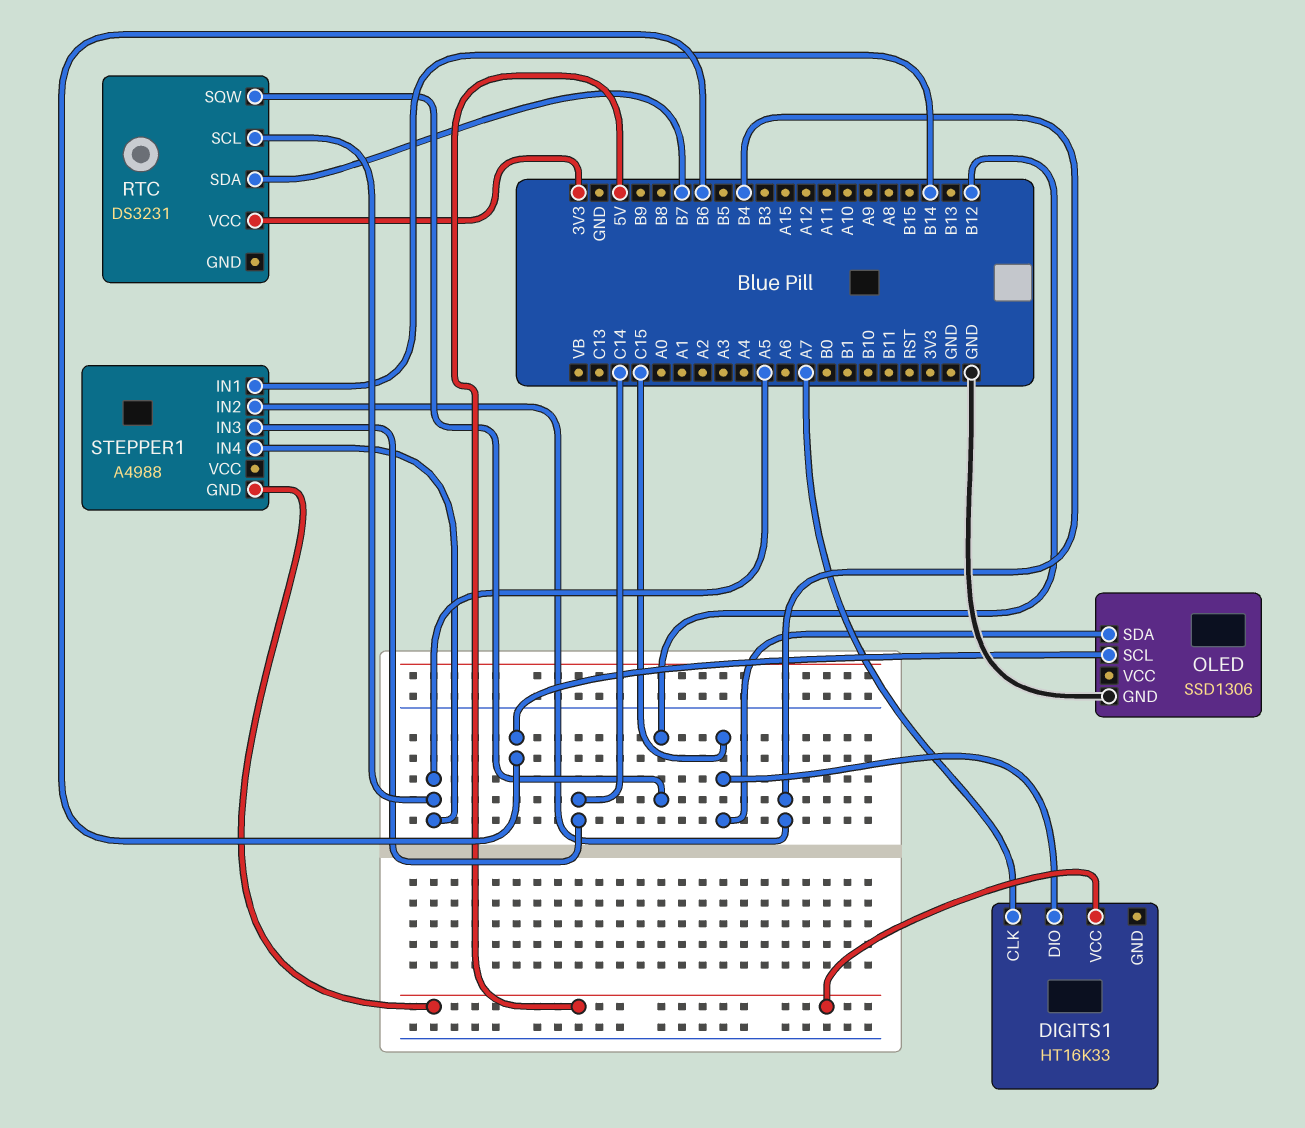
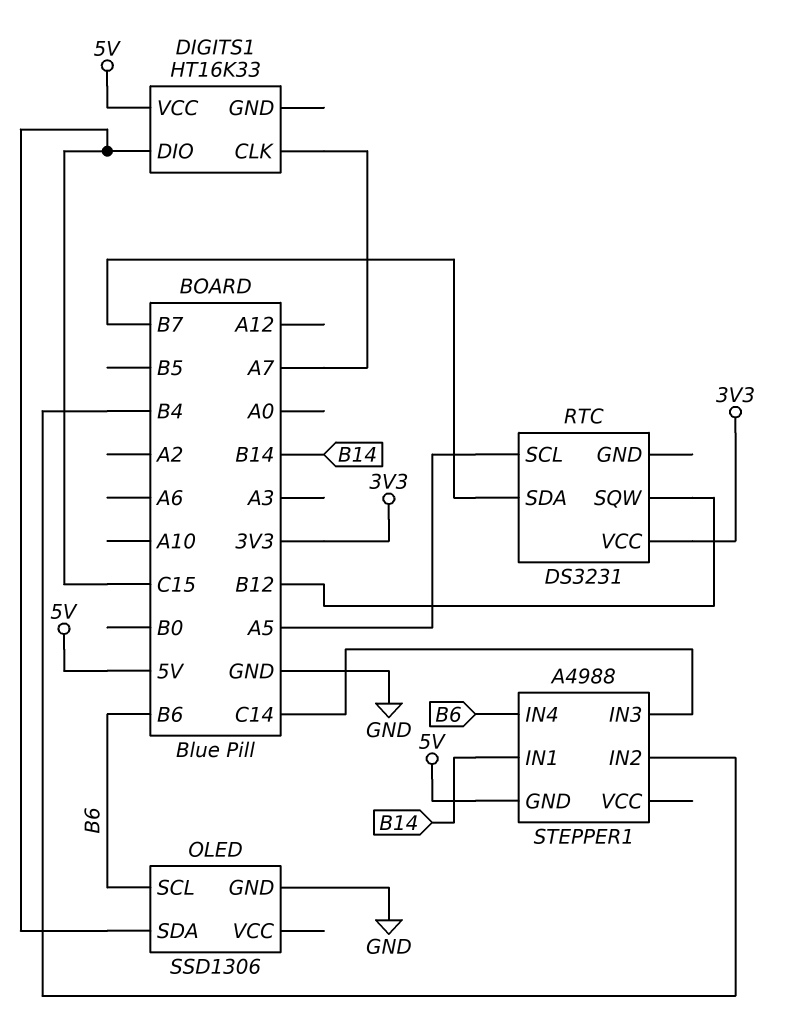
STEPPER1 pin IN4: A5 -> B6

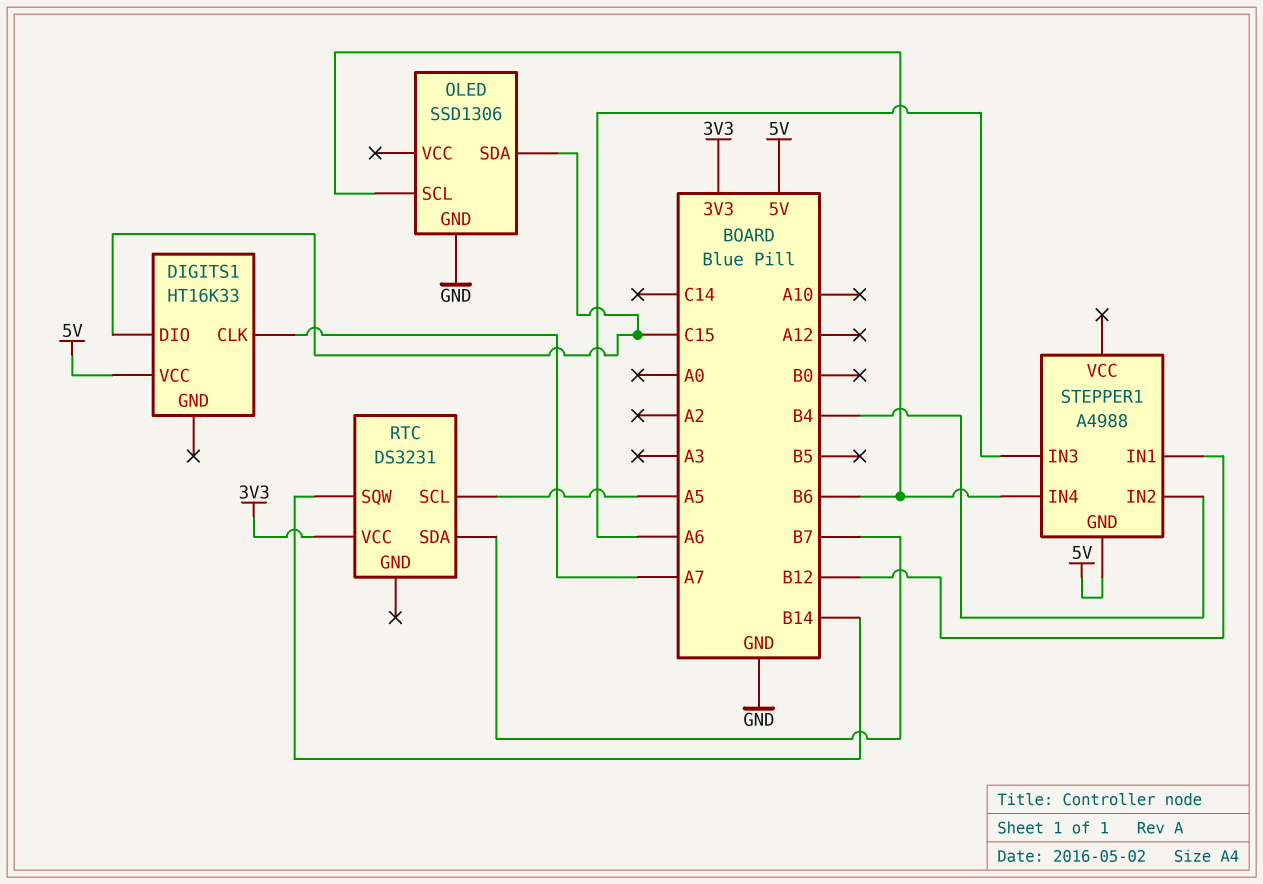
RTC pin SQW: B12 -> B14
STEPPER1 pin IN1: B14 -> B12
STEPPER1 pin IN3: C14 -> A6

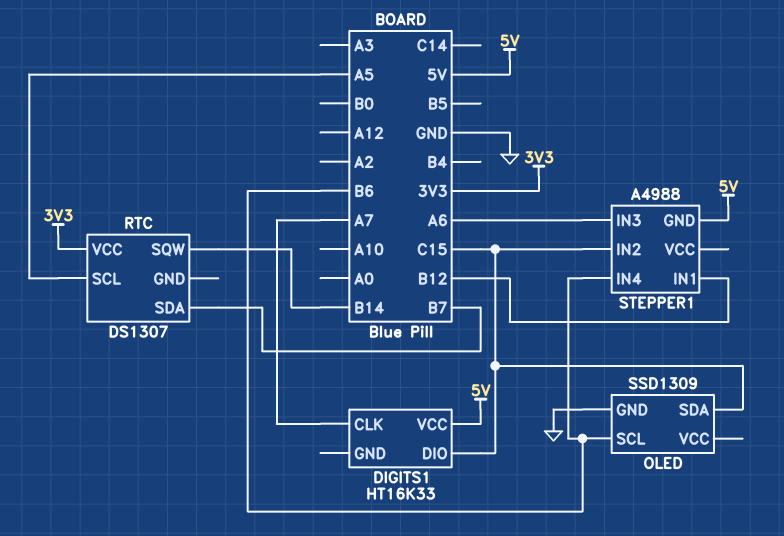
OLED: SSD1306 -> SSD1309
RTC: DS3231 -> DS1307
STEPPER1 pin IN2: B4 -> C15

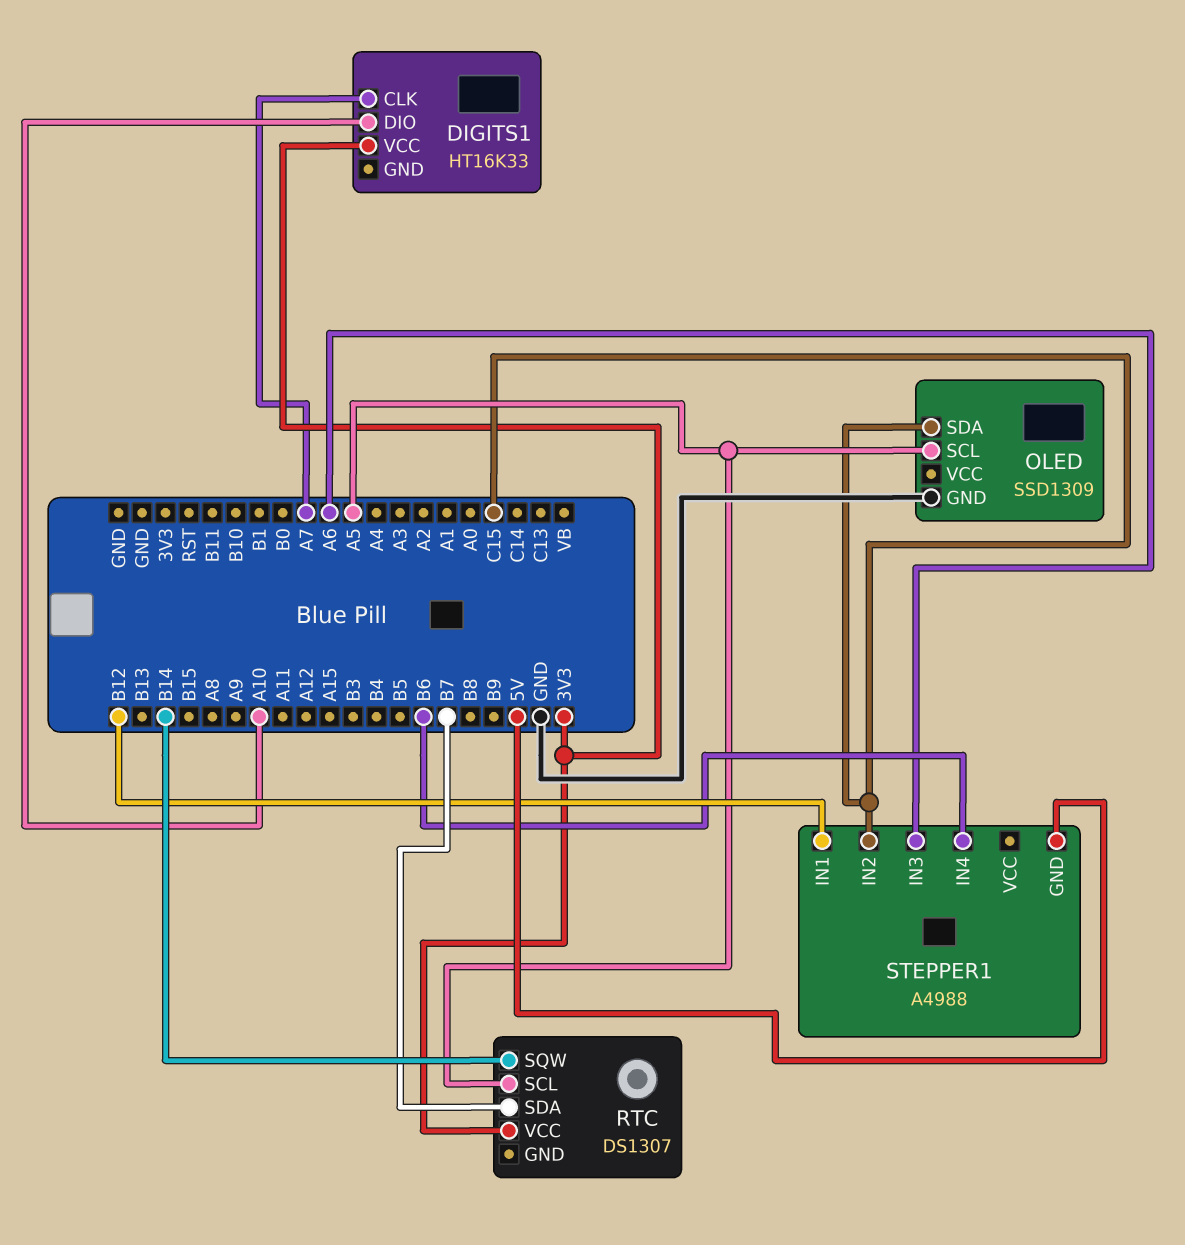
DIGITS1 pin DIO: C15 -> A10
DIGITS1 pin VCC: 5V -> 3V3
OLED pin SCL: B6 -> A5

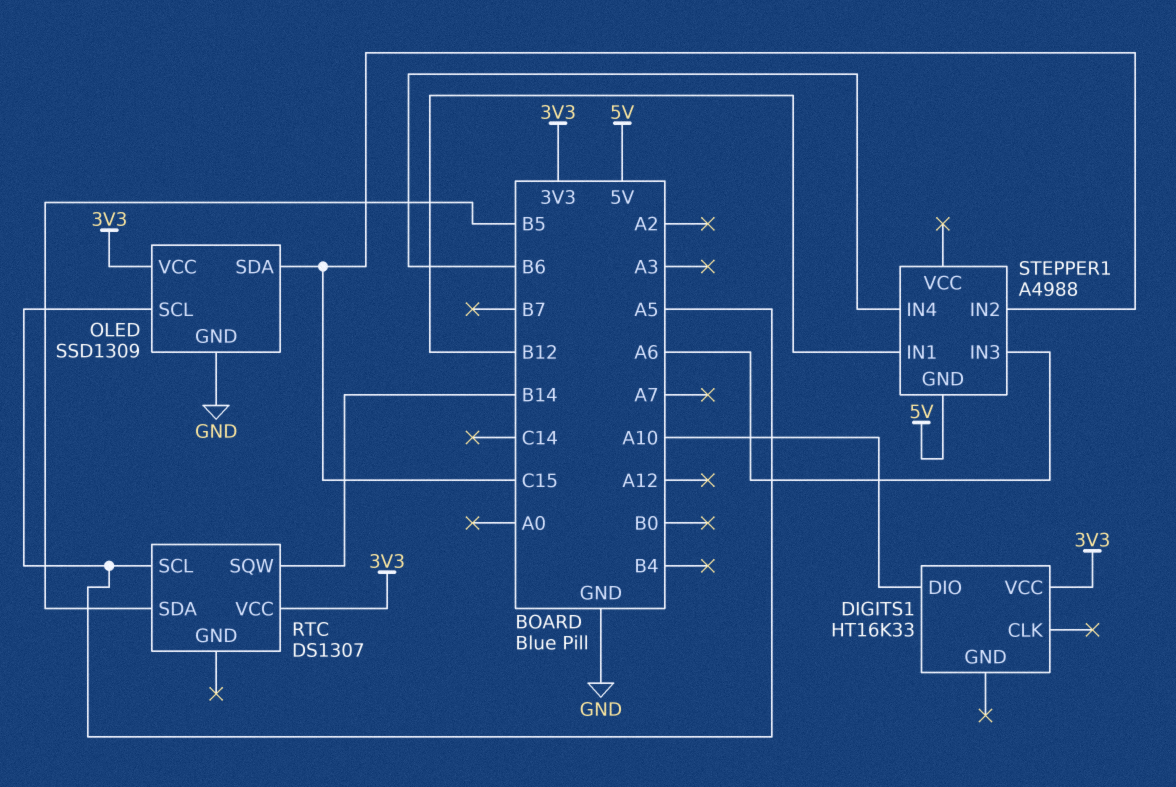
DIGITS1 pin CLK: A7 -> none
OLED pin VCC: none -> 3V3
RTC pin SDA: B7 -> B5

